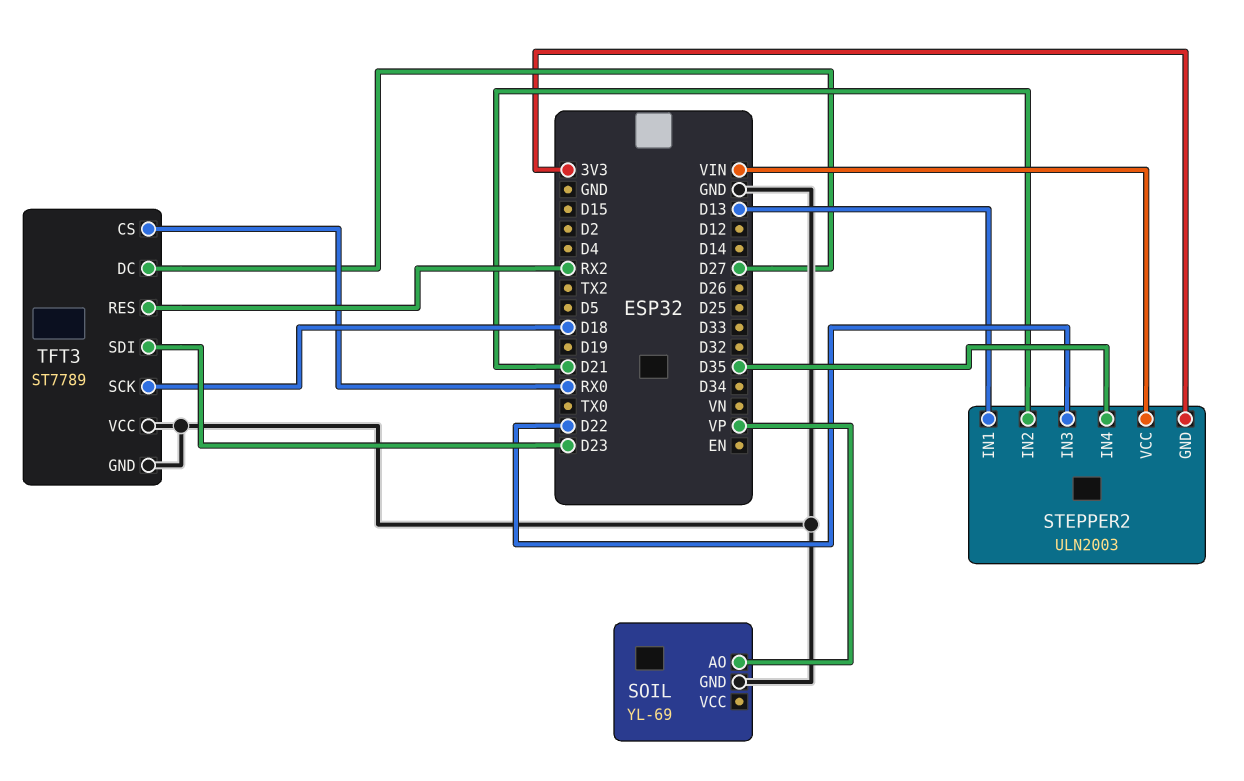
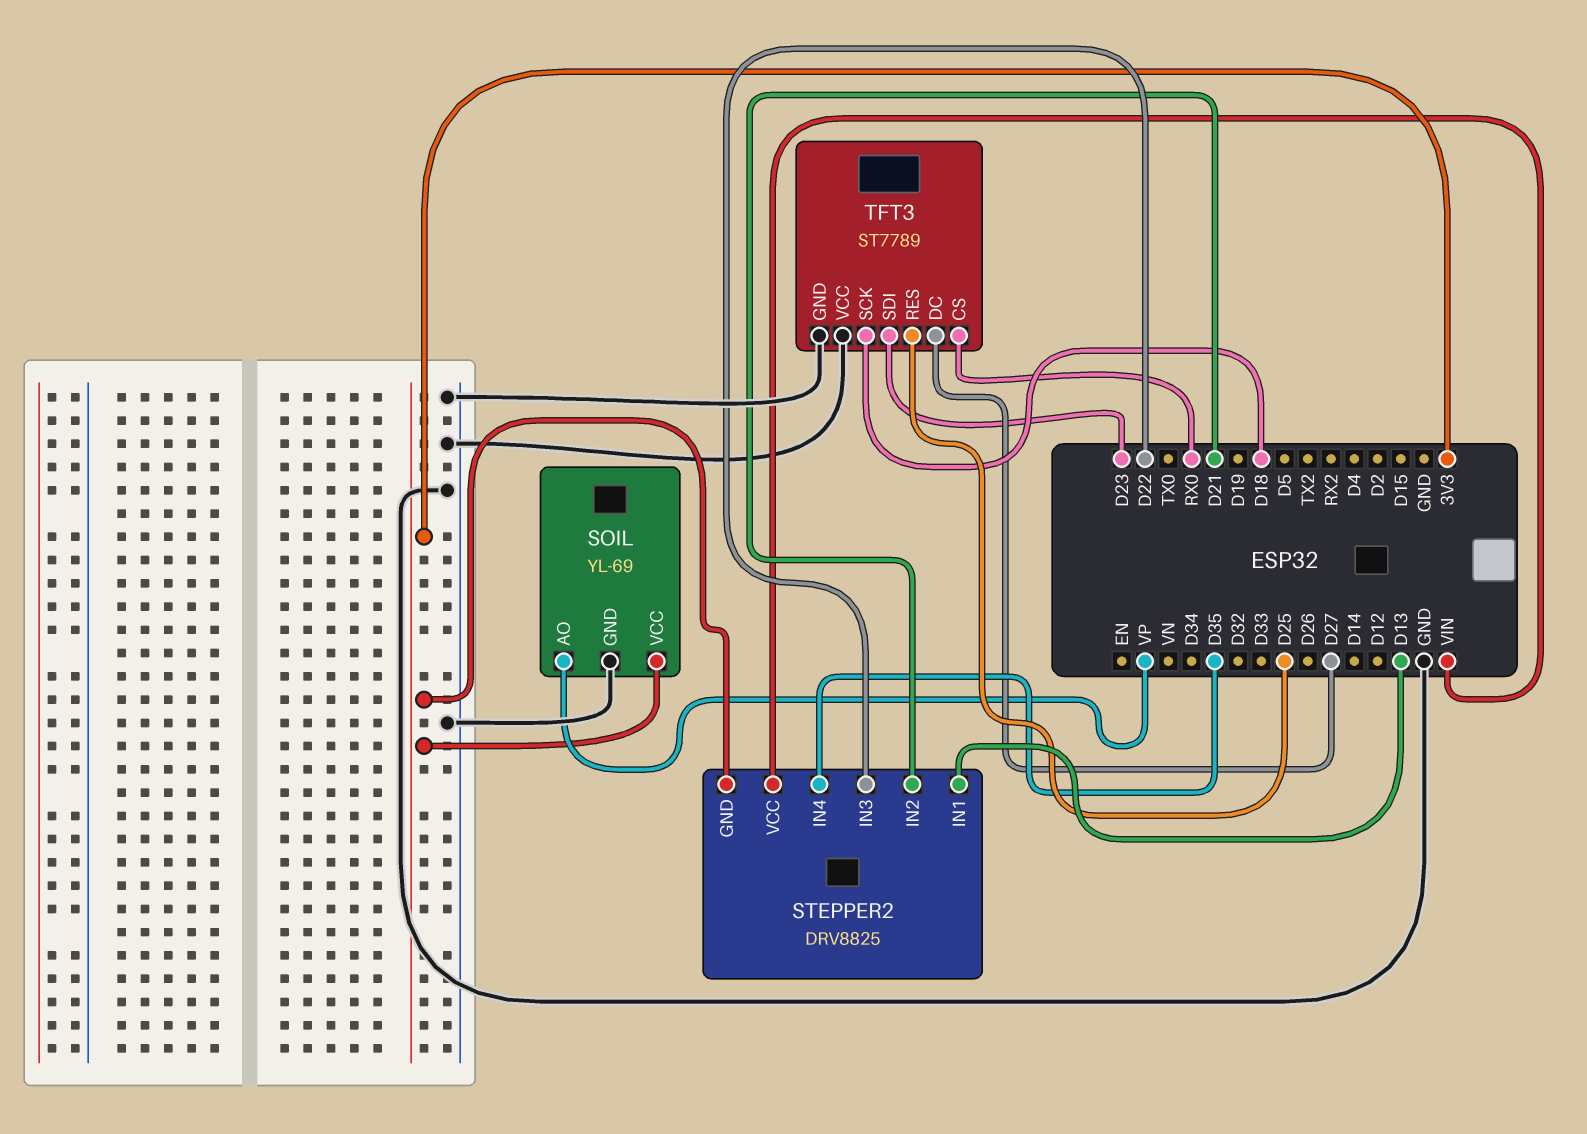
SOIL pin VCC: none -> 3V3
STEPPER2: ULN2003 -> DRV8825
TFT3 pin RES: RX2 -> D25

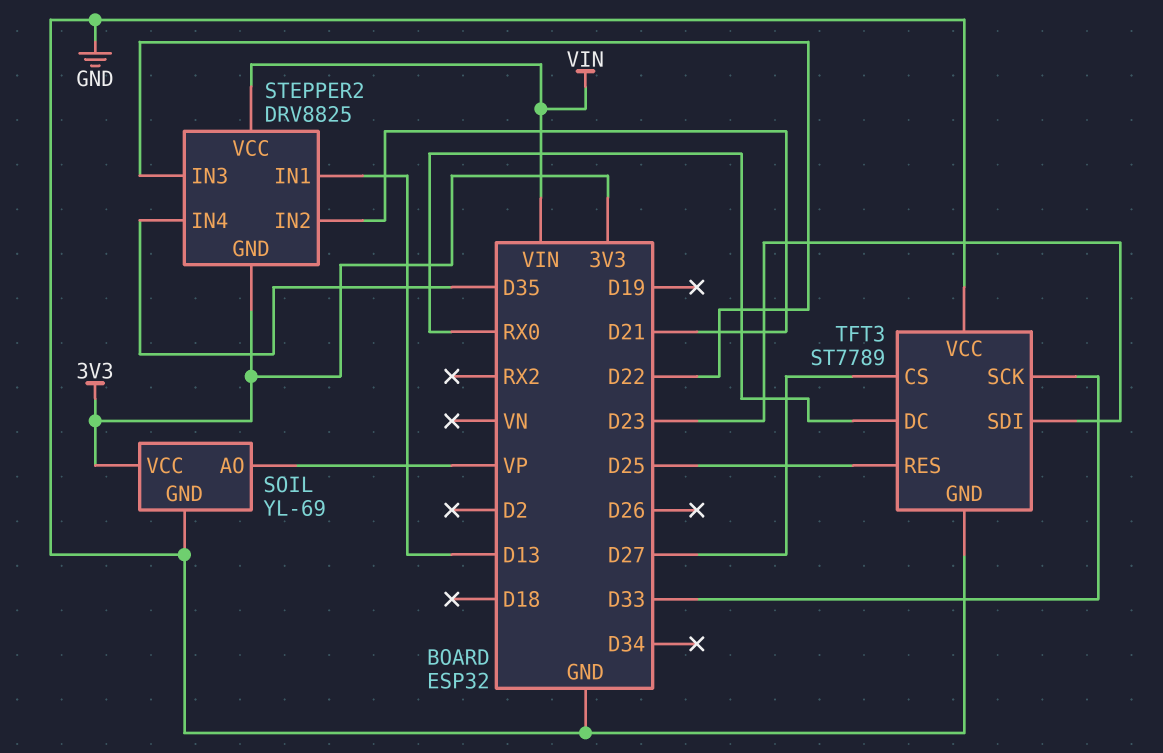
TFT3 pin CS: RX0 -> D27
TFT3 pin DC: D27 -> RX0
TFT3 pin SCK: D18 -> D33

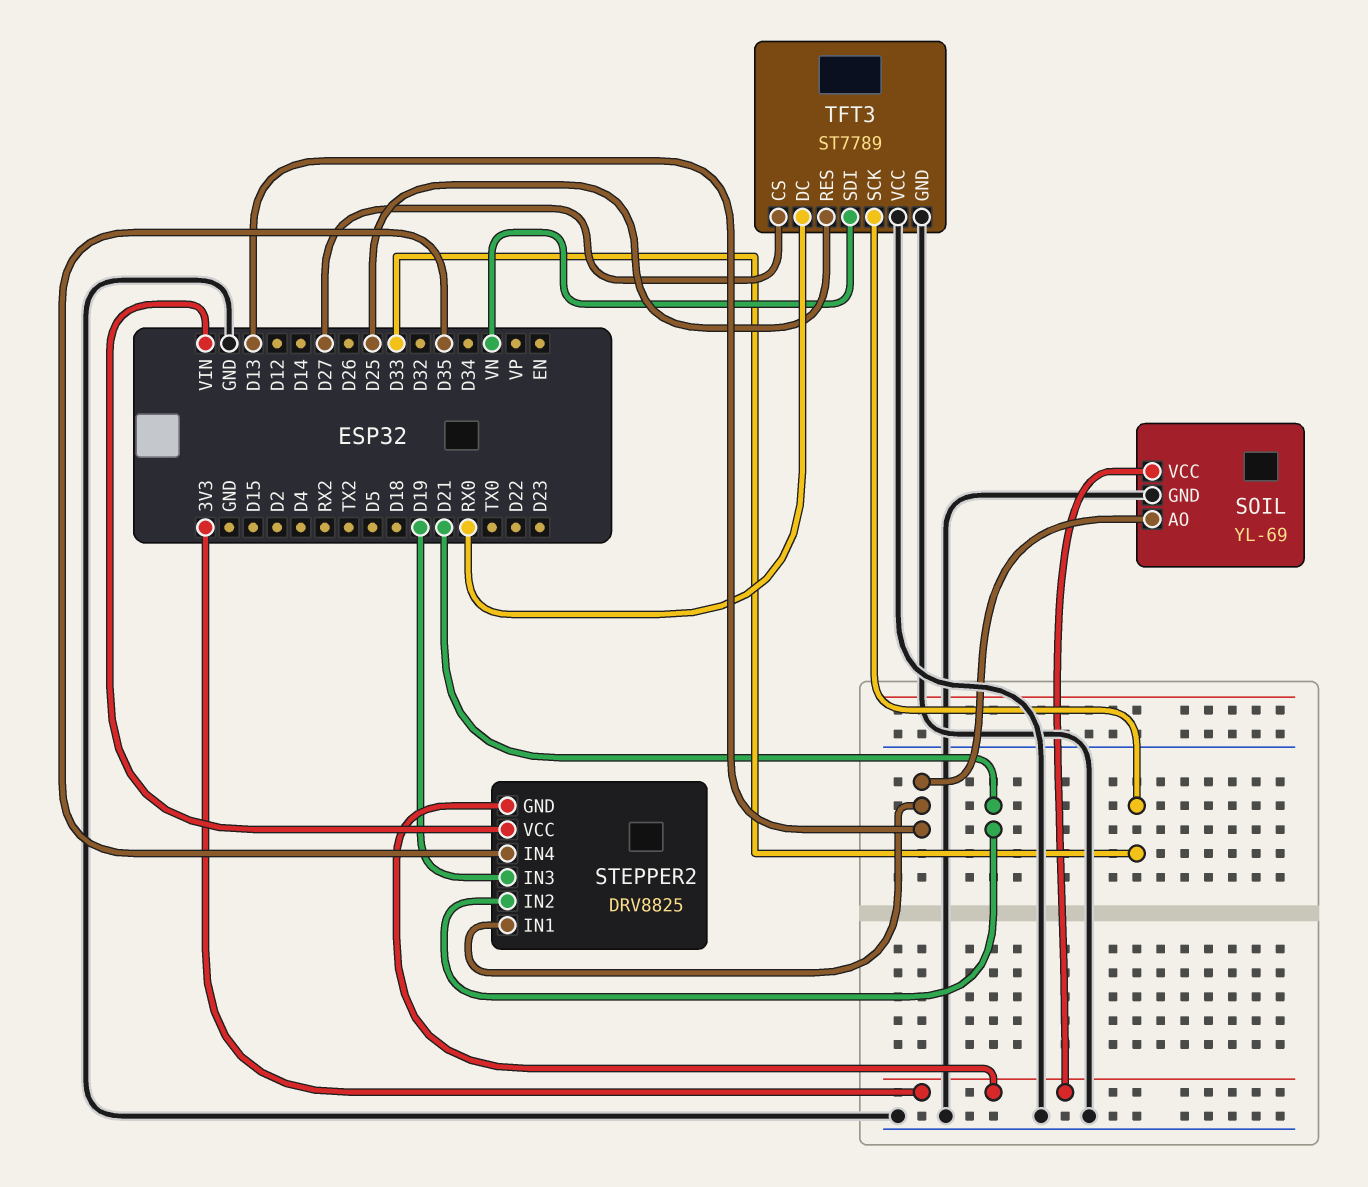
SOIL pin AO: VP -> D13
STEPPER2 pin IN3: D22 -> D19
TFT3 pin SDI: D23 -> VN

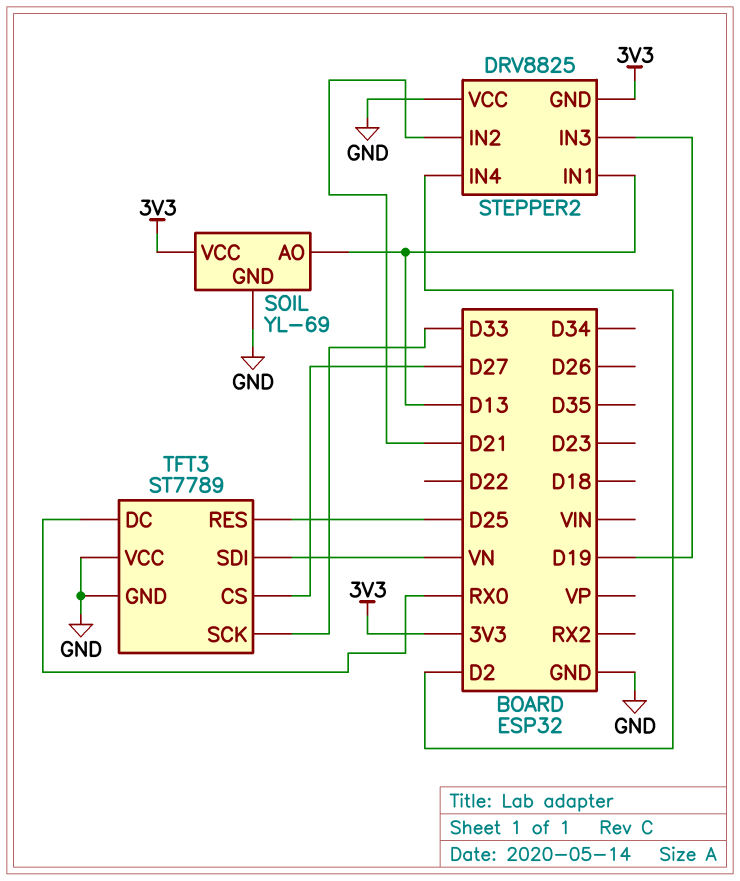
STEPPER2 pin IN4: D35 -> D2
STEPPER2 pin VCC: VIN -> GND

